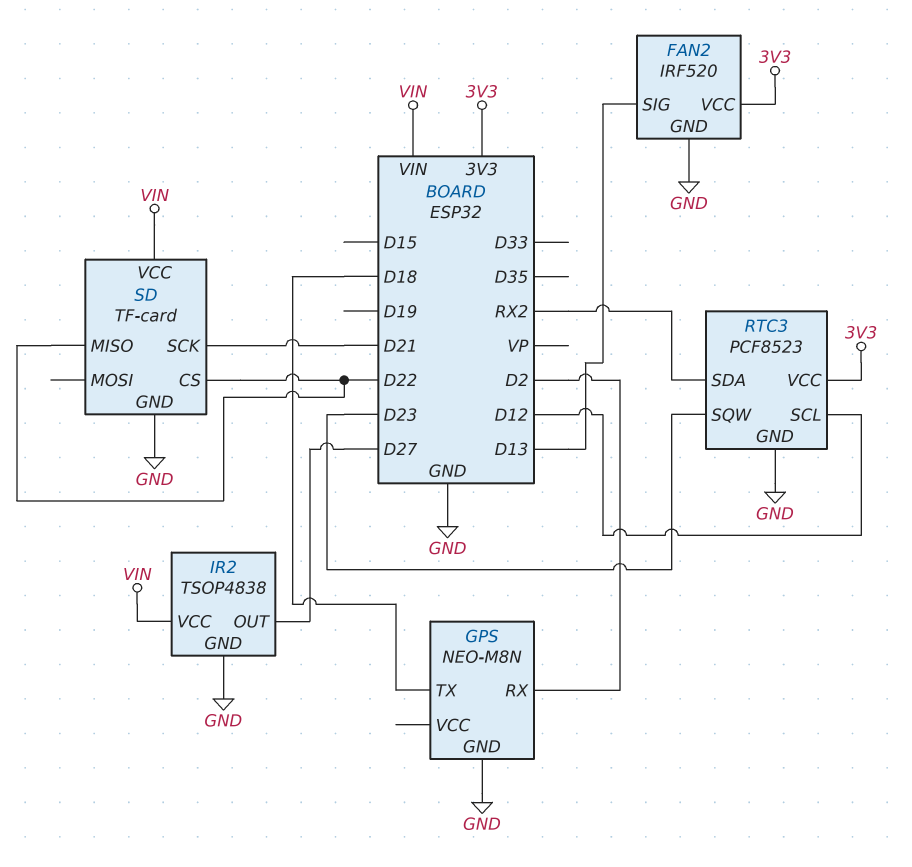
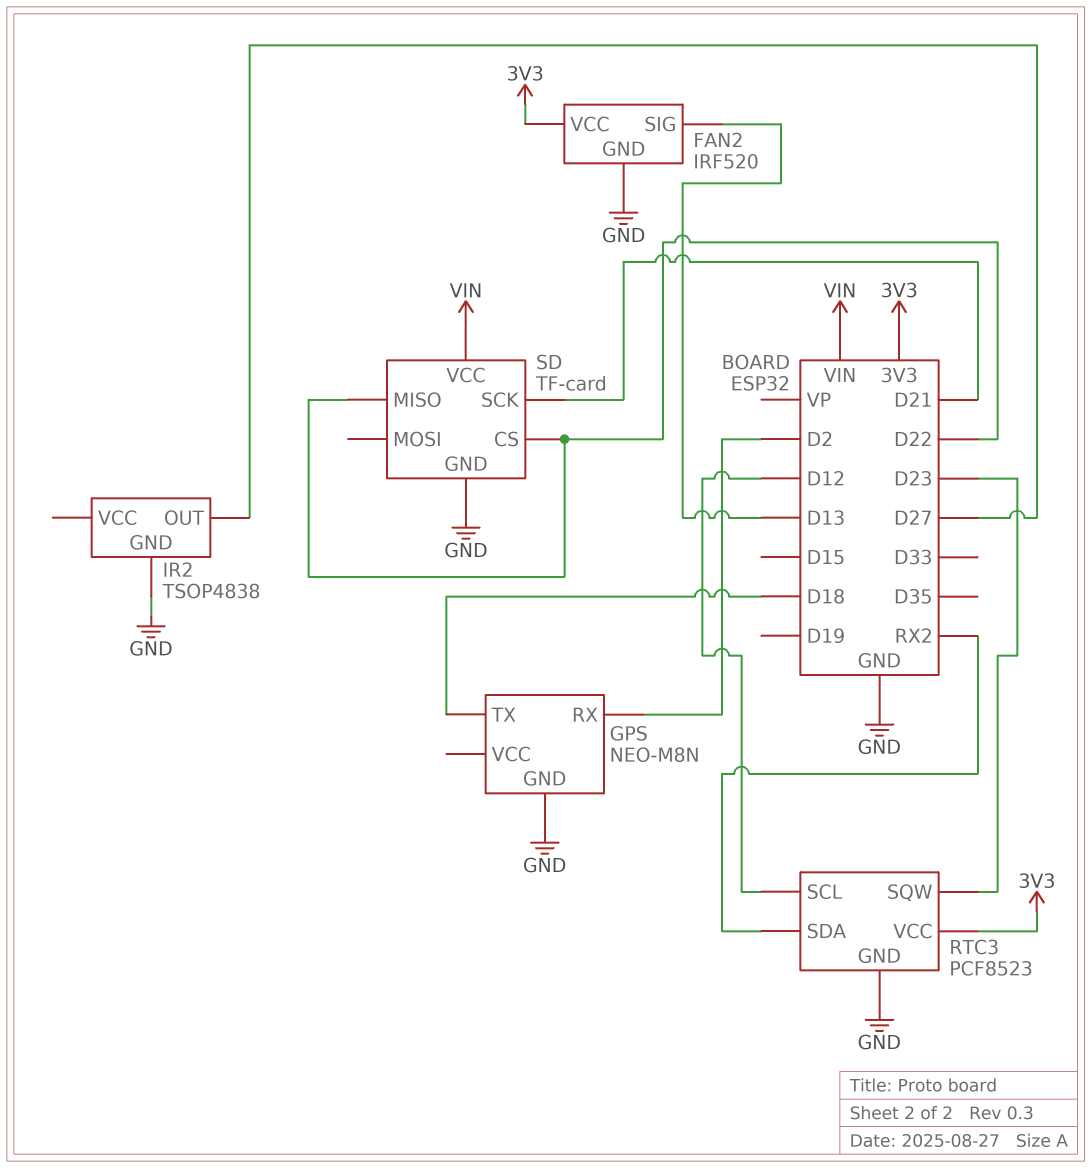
IR2 pin VCC: VIN -> none

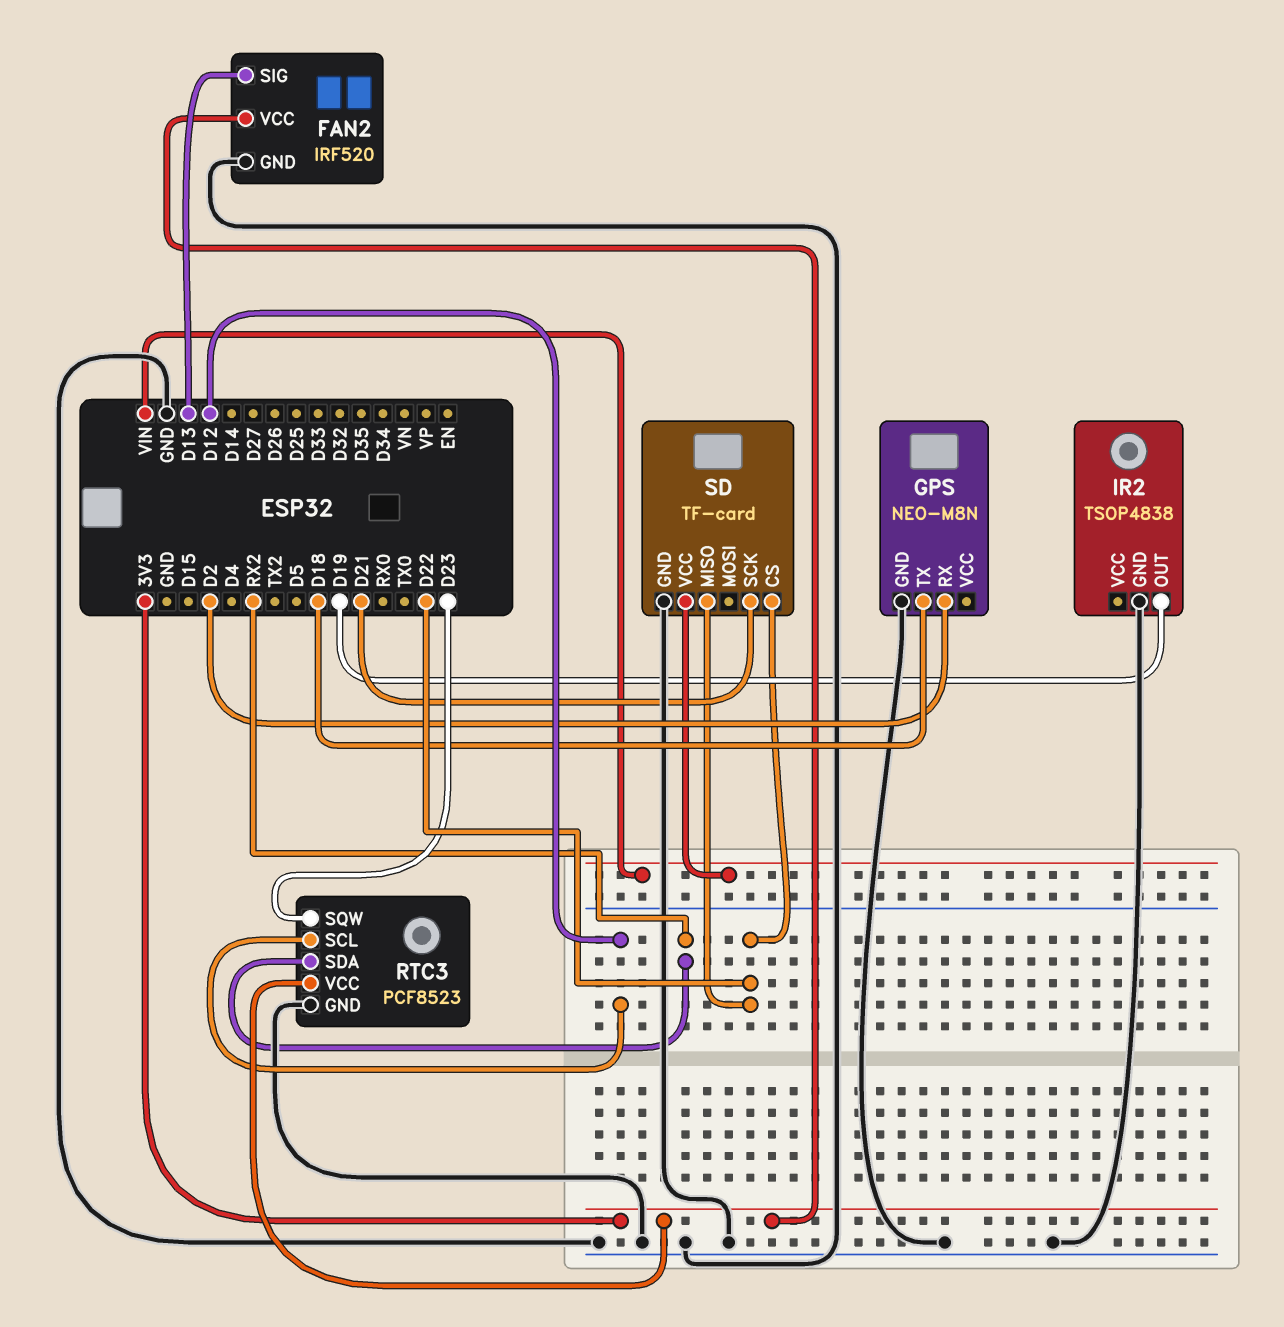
IR2 pin OUT: D27 -> D19

